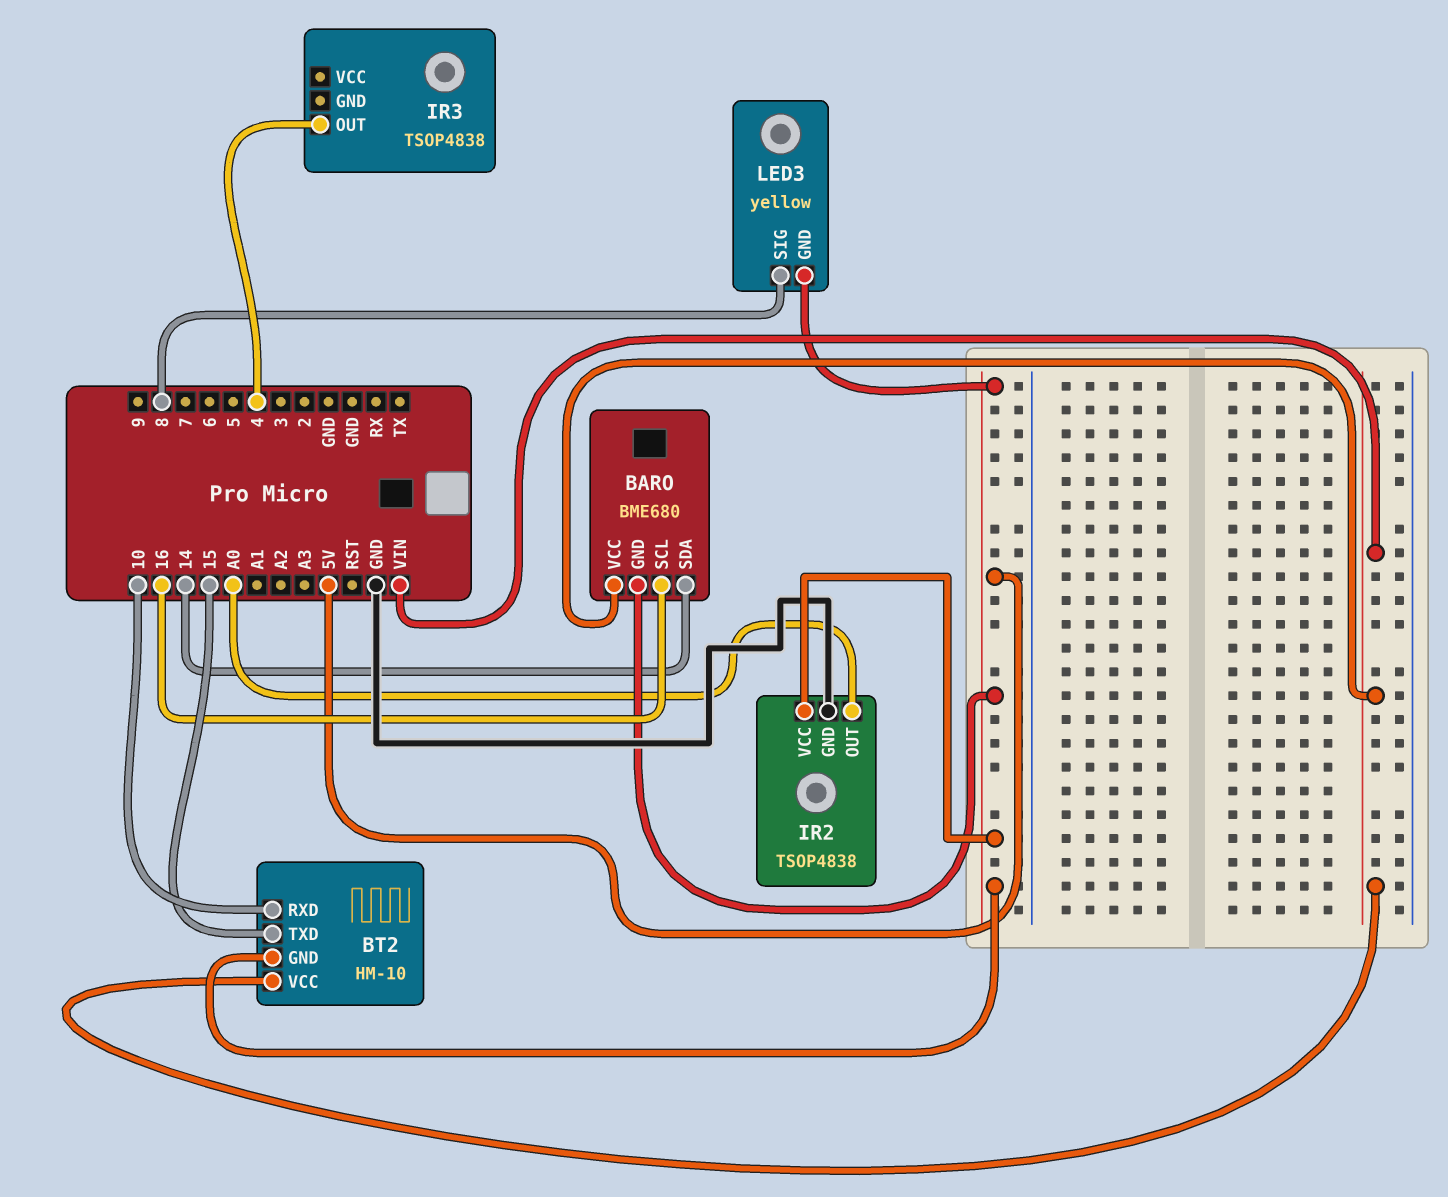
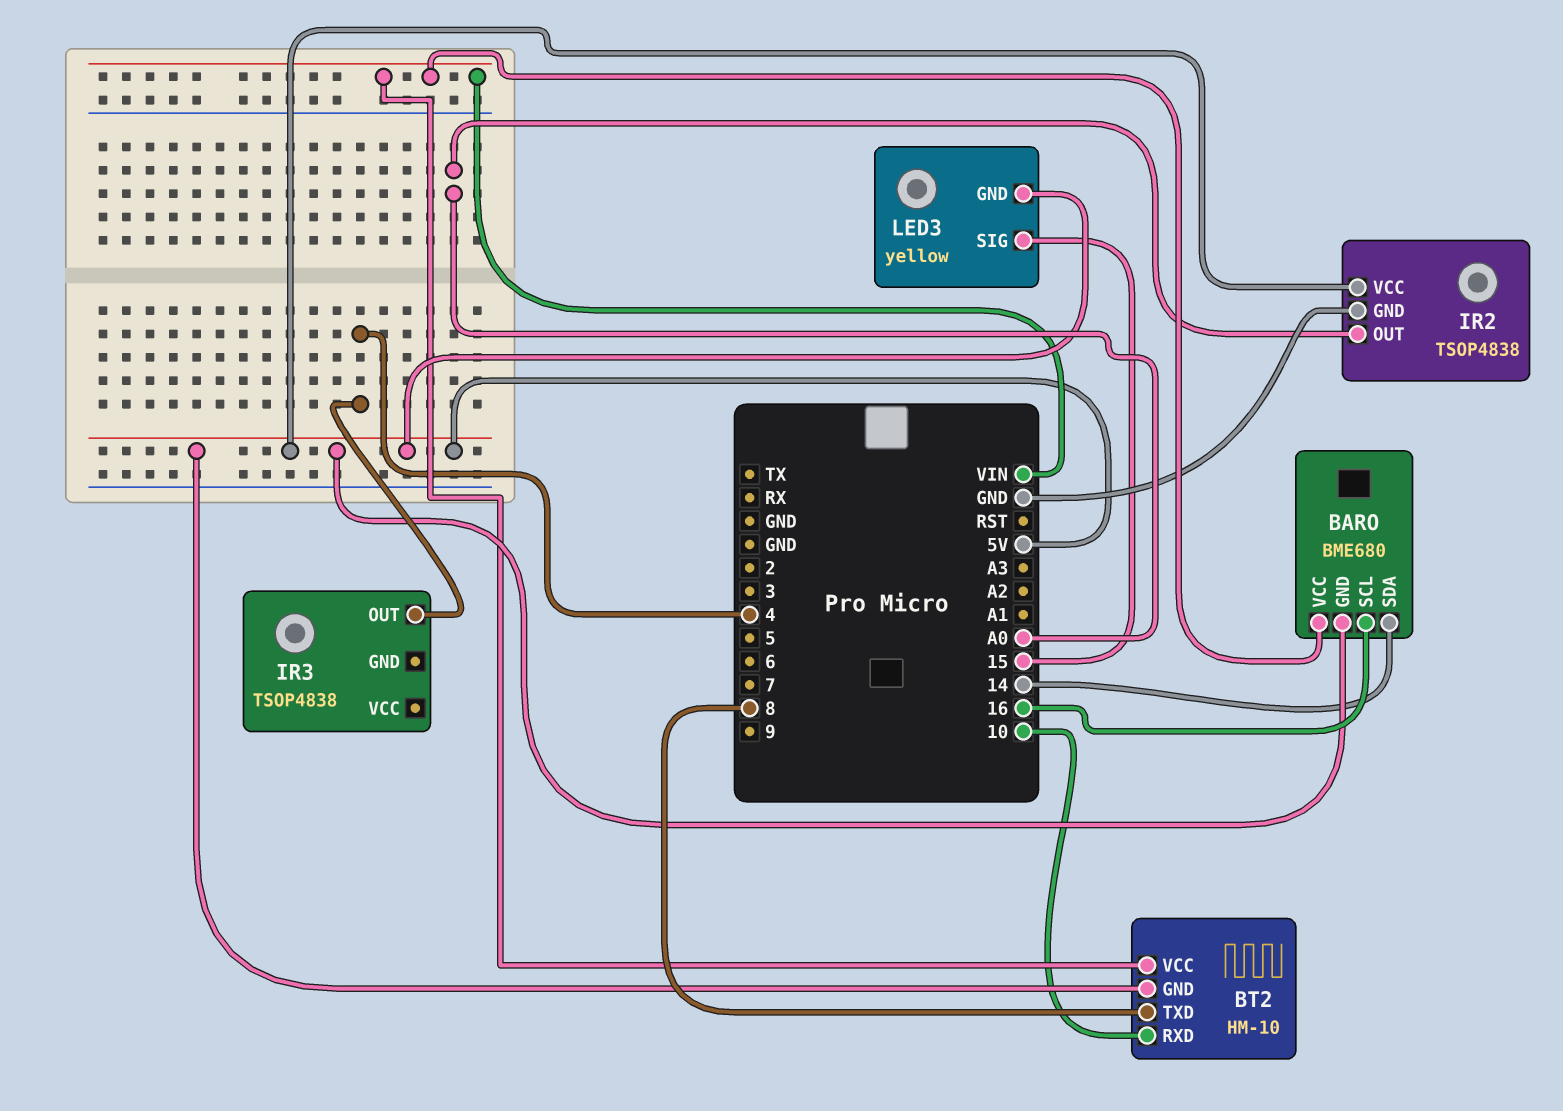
BT2 pin TXD: 15 -> 8
LED3 pin SIG: 8 -> 15

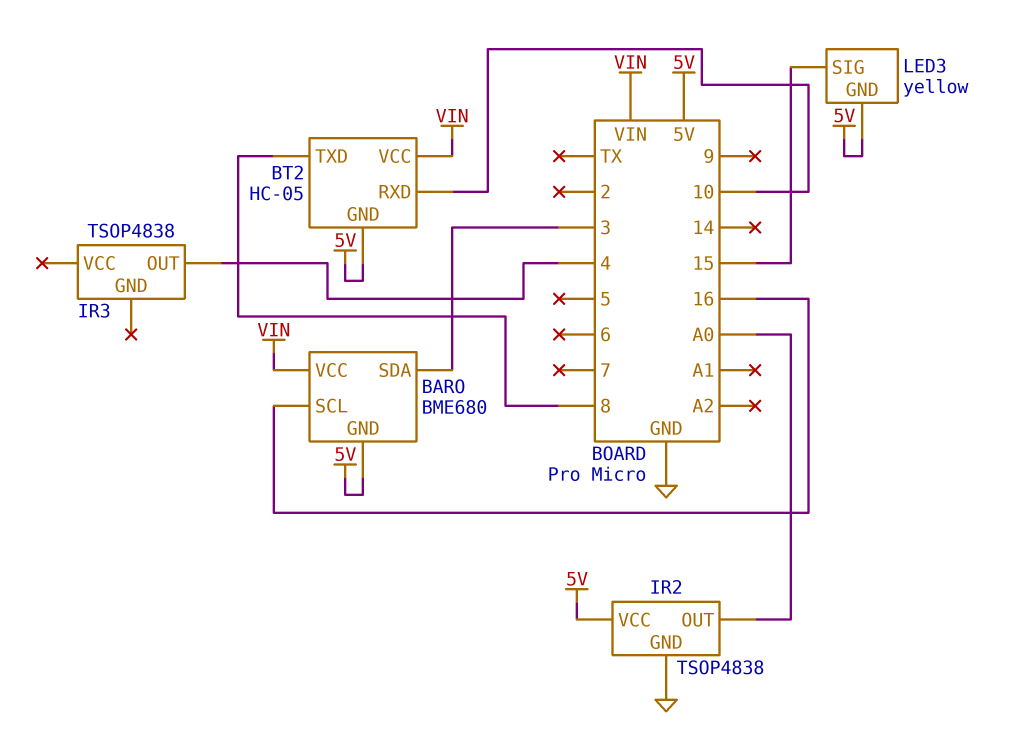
BARO pin SDA: 14 -> 3
BT2: HM-10 -> HC-05

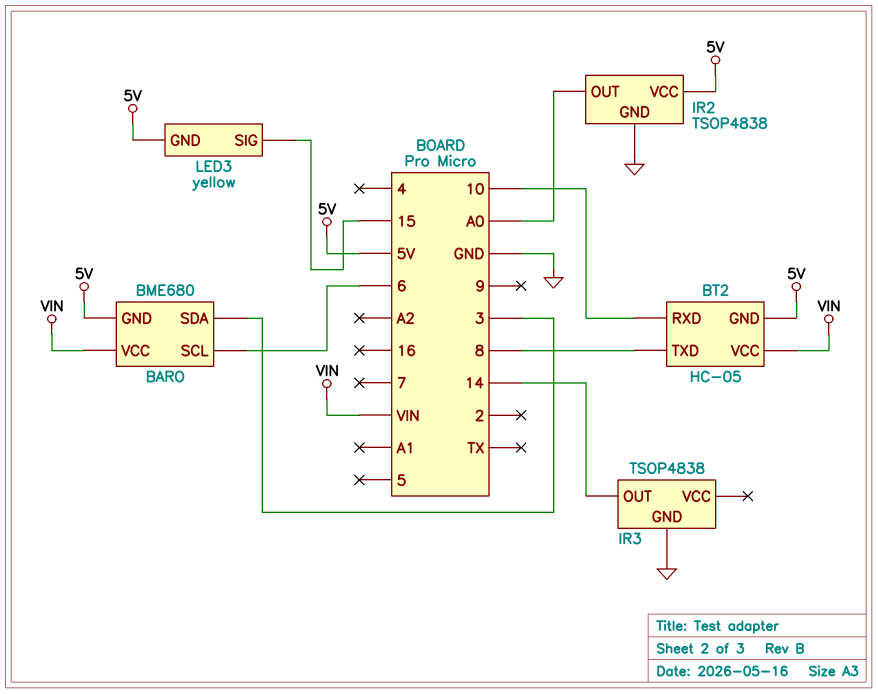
BARO pin SCL: 16 -> 6
IR3 pin GND: none -> GND
IR3 pin OUT: 4 -> 14

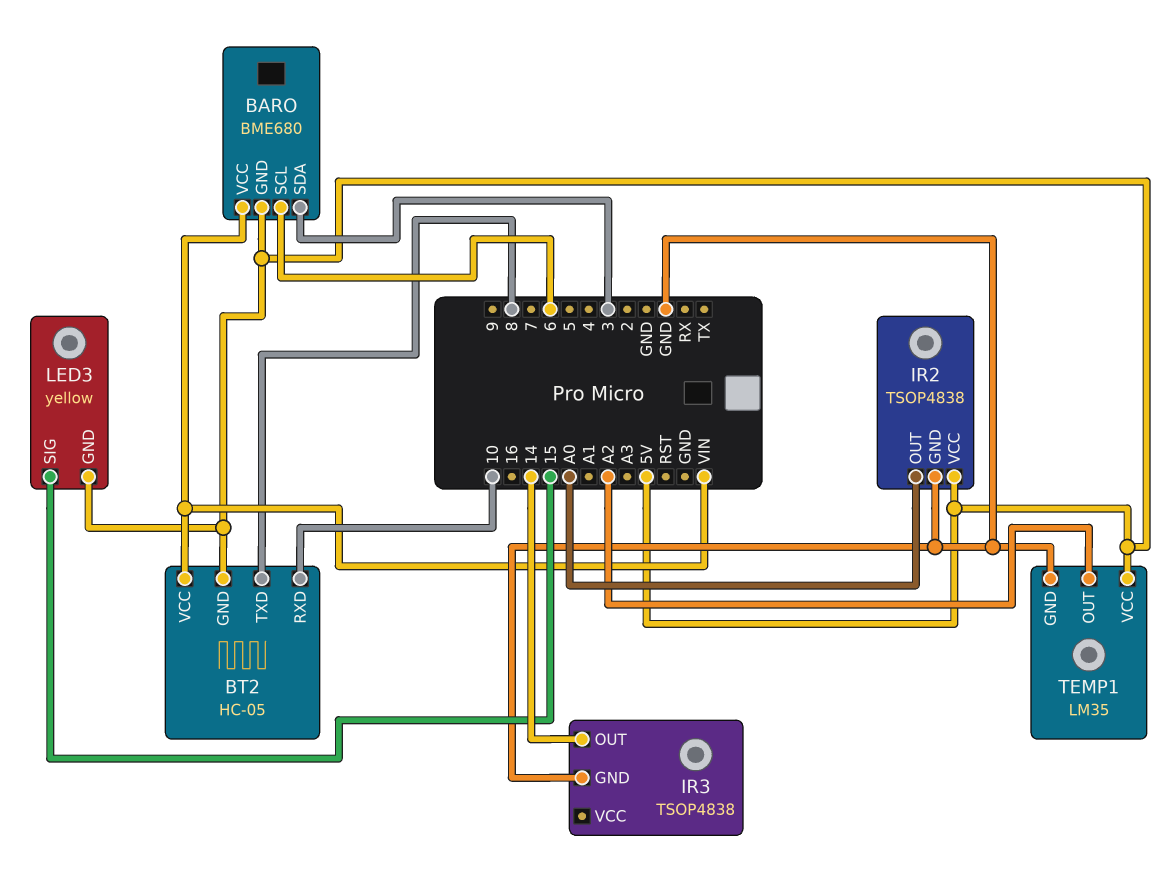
TEMP1: none -> LM35
TEMP1 pin GND: none -> GND
TEMP1 pin OUT: none -> A2
TEMP1 pin VCC: none -> 5V

